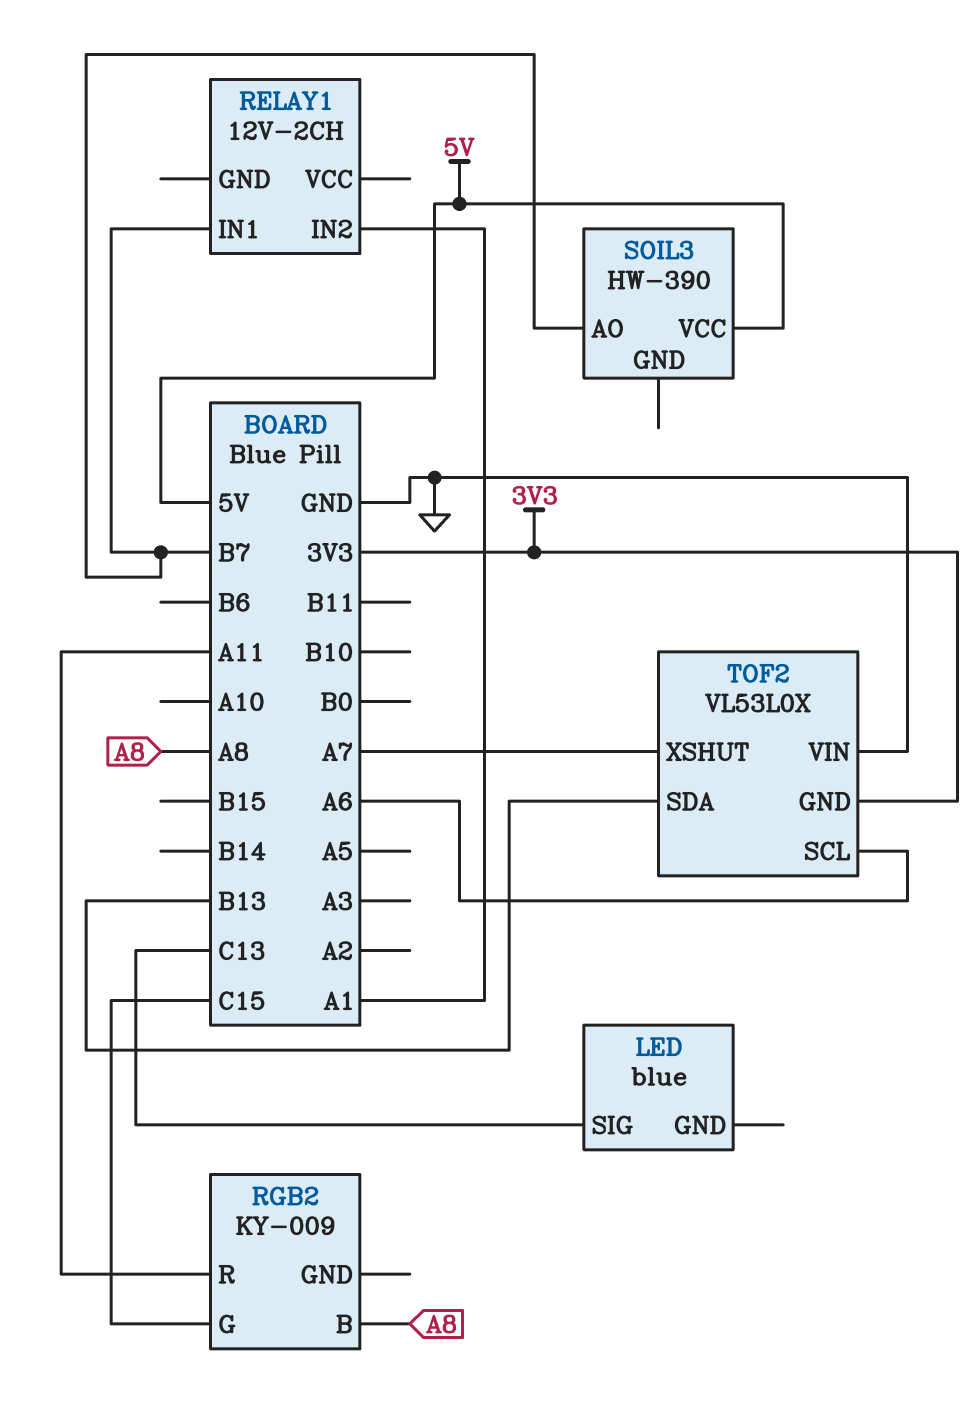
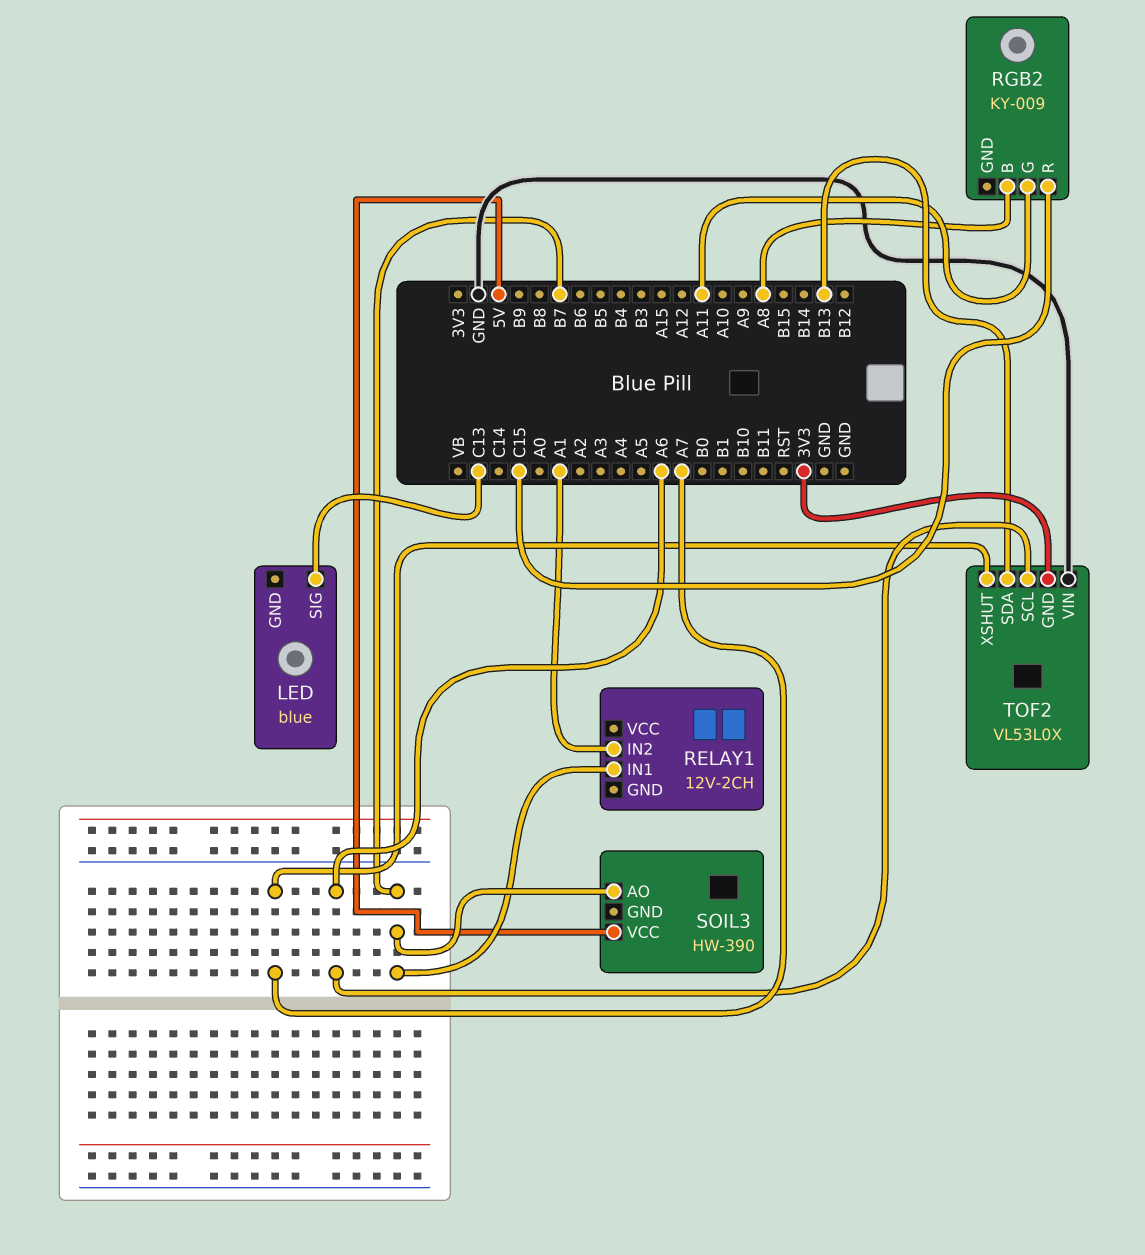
RGB2 pin G: C15 -> A11
RGB2 pin R: A11 -> C15

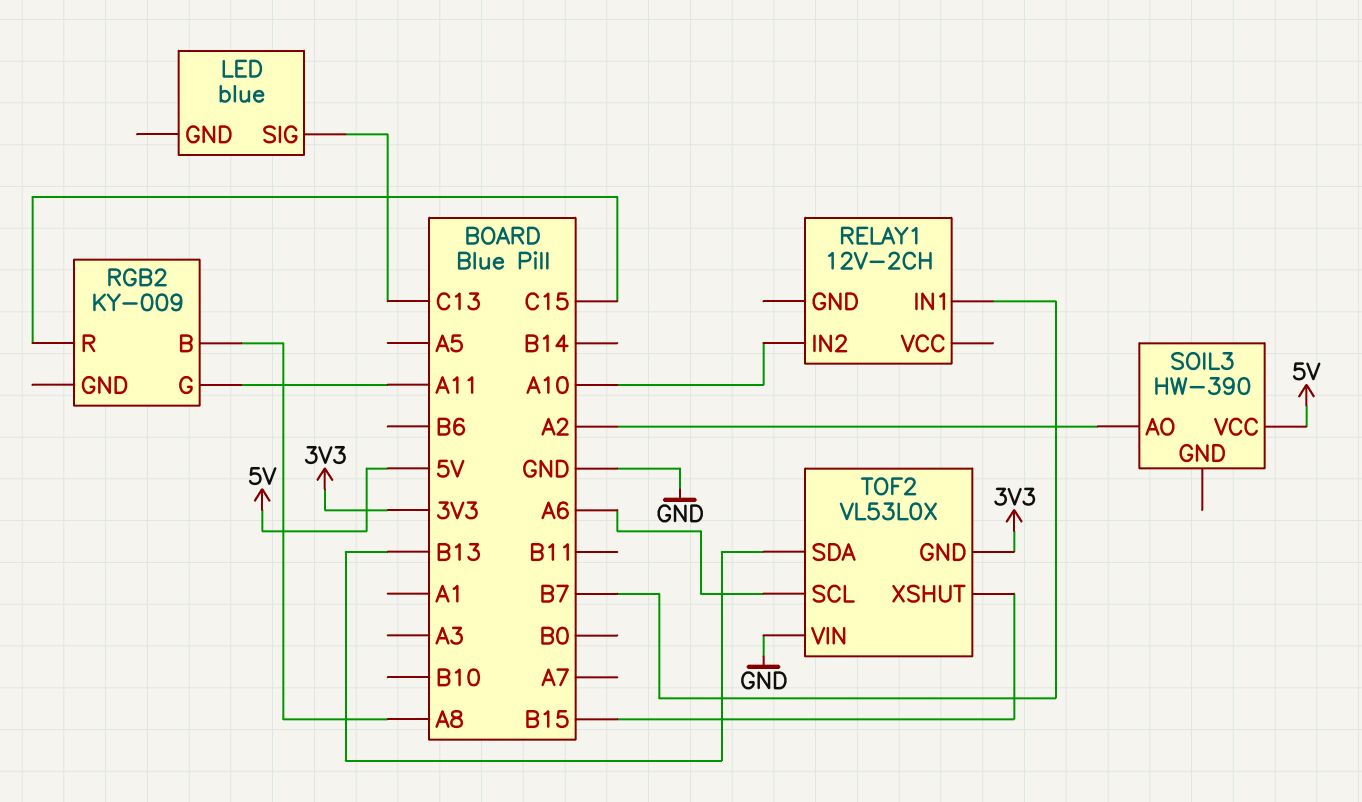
RELAY1 pin IN2: A1 -> A10
SOIL3 pin AO: B7 -> A2
TOF2 pin XSHUT: A7 -> B15

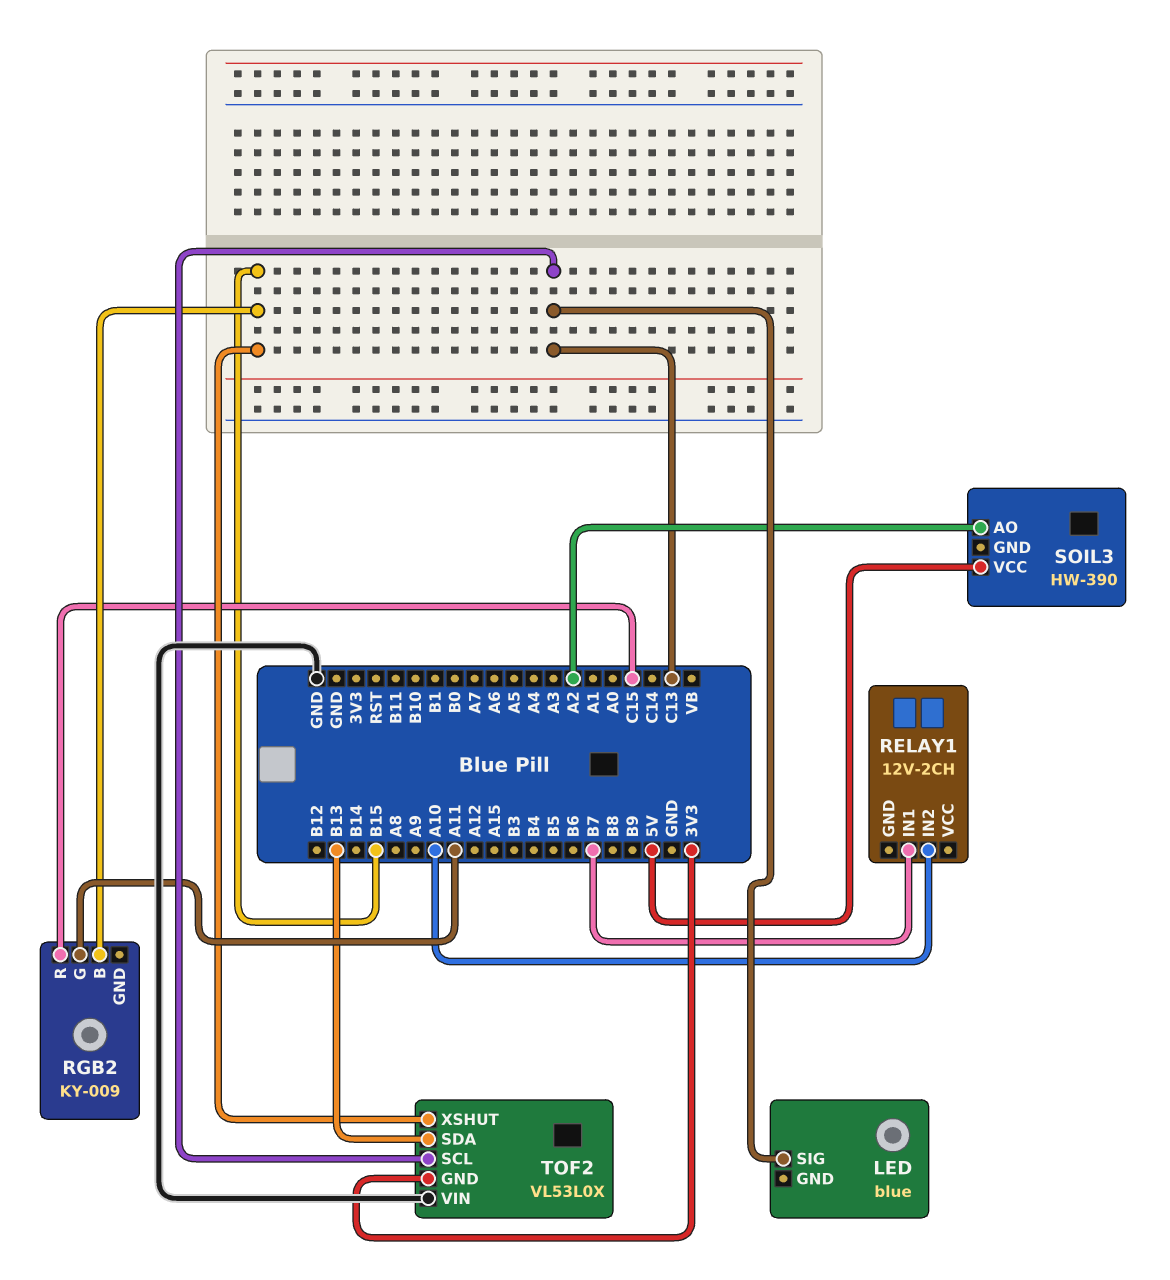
RGB2 pin B: A8 -> B15
TOF2 pin SCL: A6 -> C13

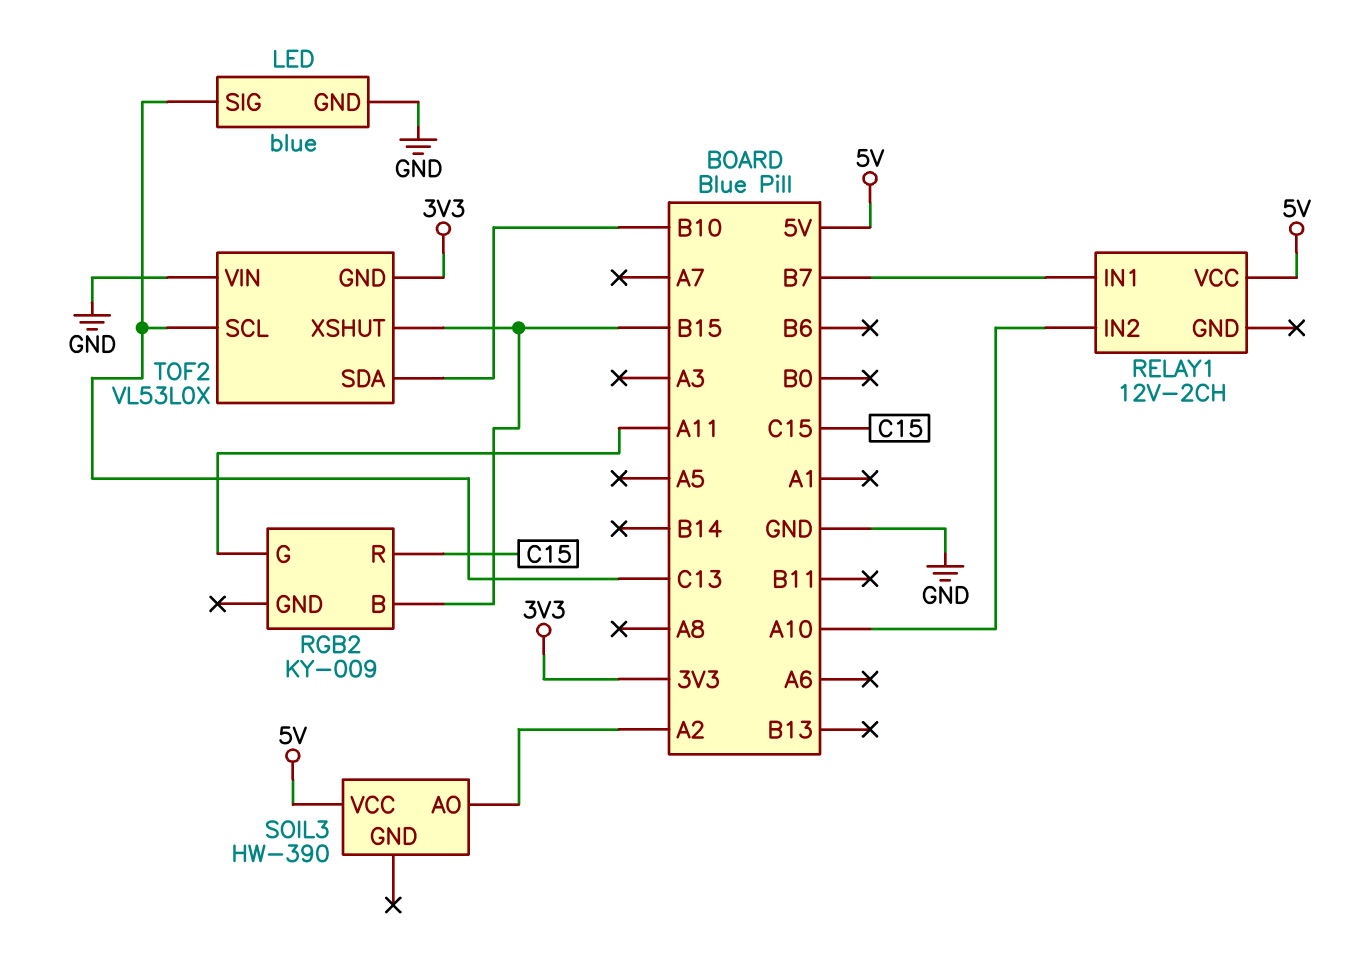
LED pin GND: none -> GND
RELAY1 pin VCC: none -> 5V
TOF2 pin SDA: B13 -> B10

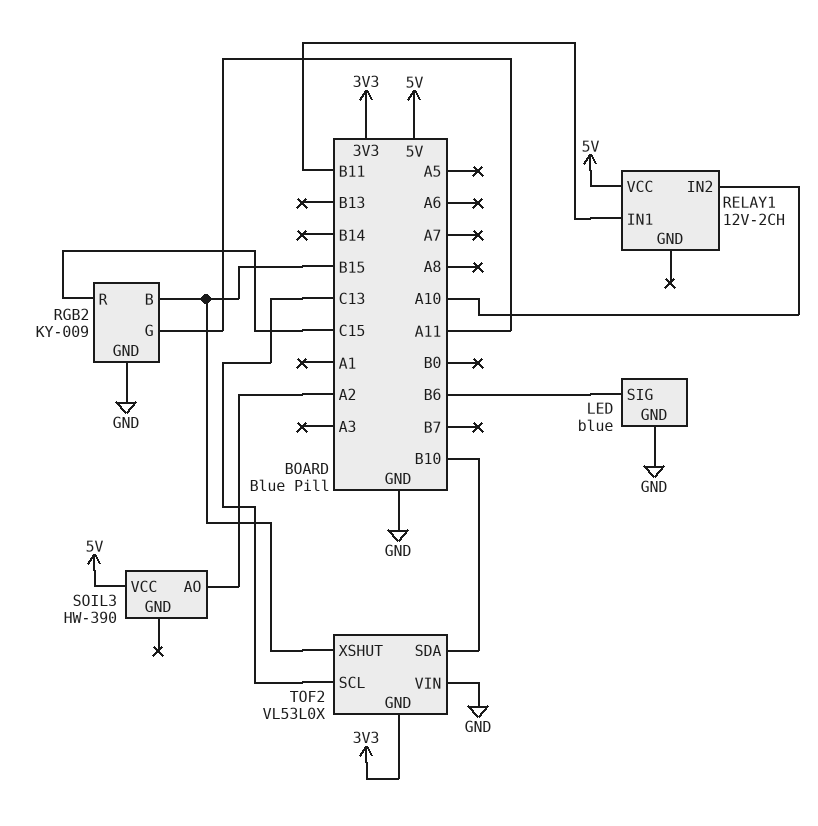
LED pin SIG: C13 -> B6
RELAY1 pin IN1: B7 -> B11
RGB2 pin GND: none -> GND

